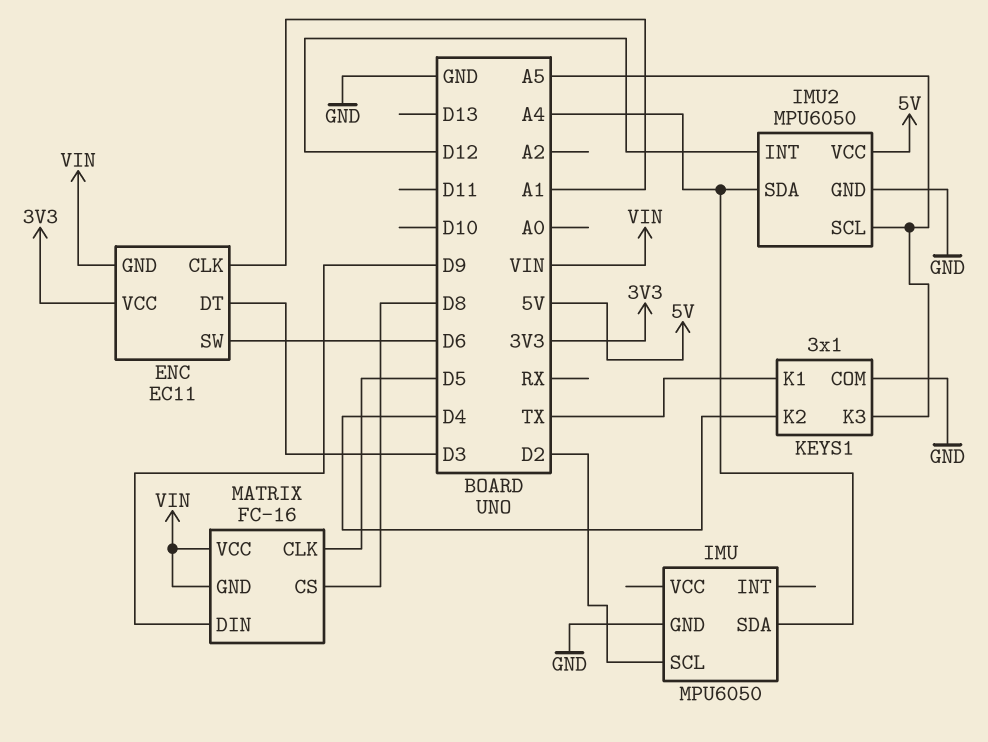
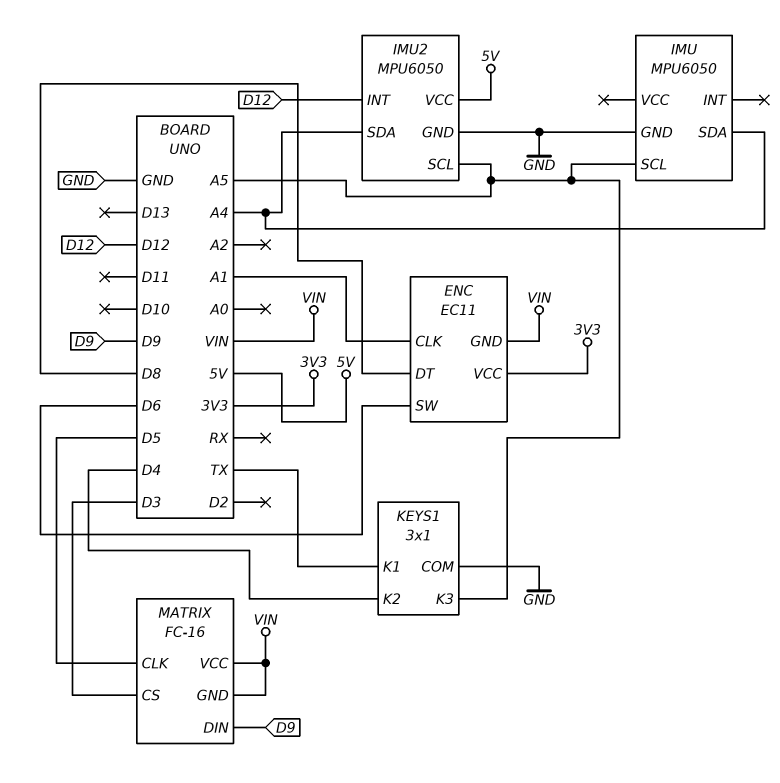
ENC pin DT: D3 -> D8
IMU pin SCL: D2 -> A5
MATRIX pin CS: D8 -> D3

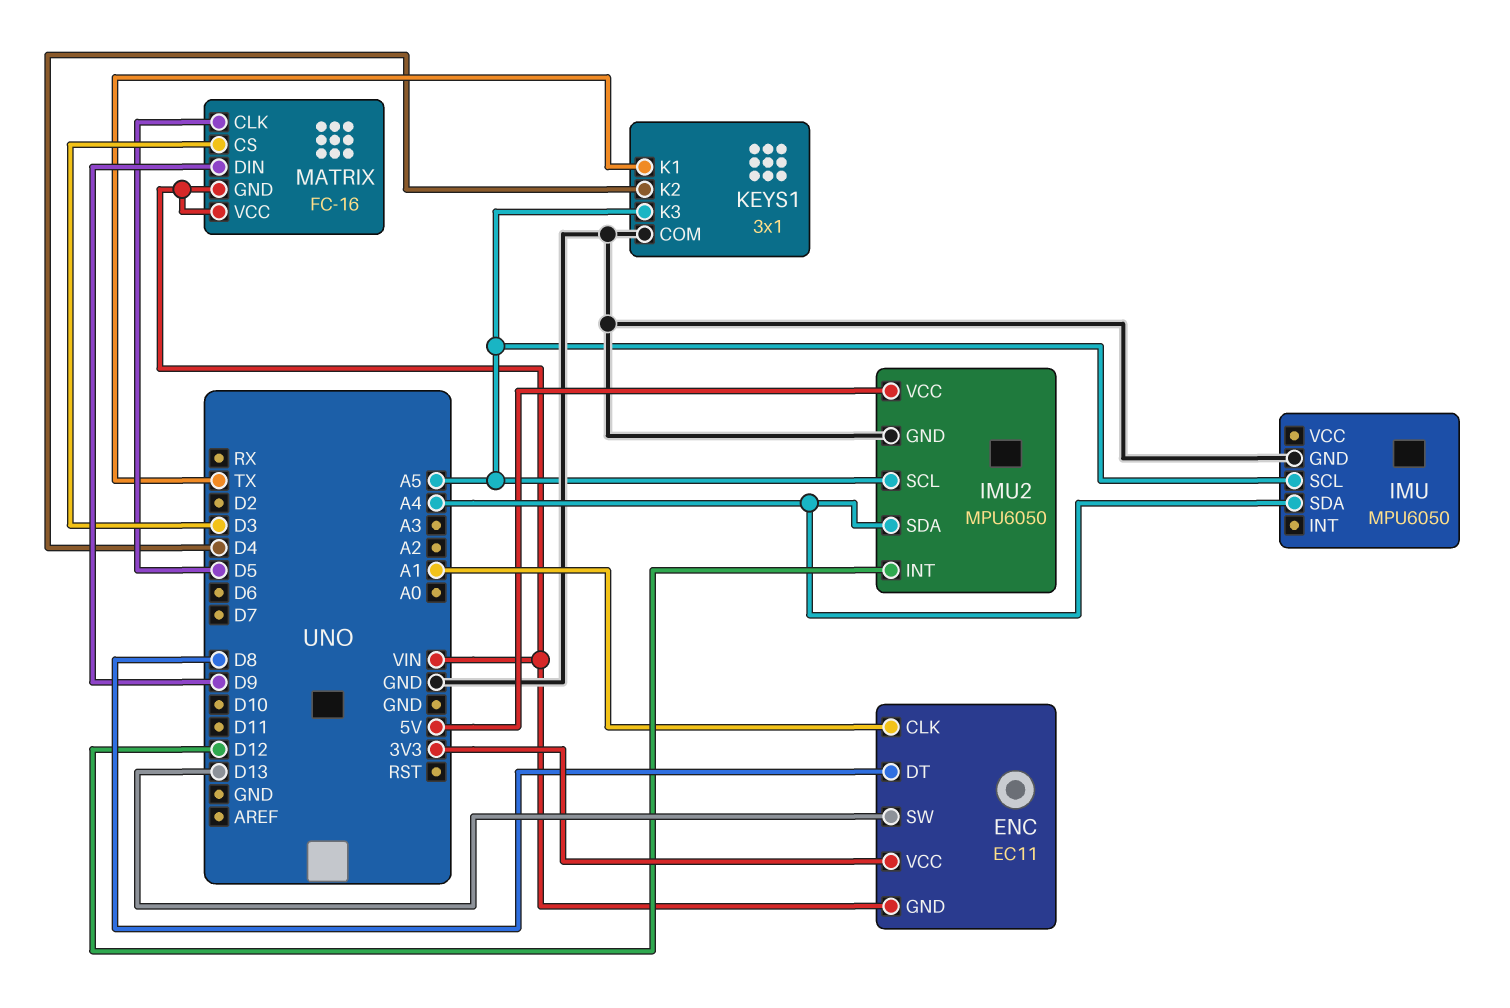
ENC pin SW: D6 -> D13

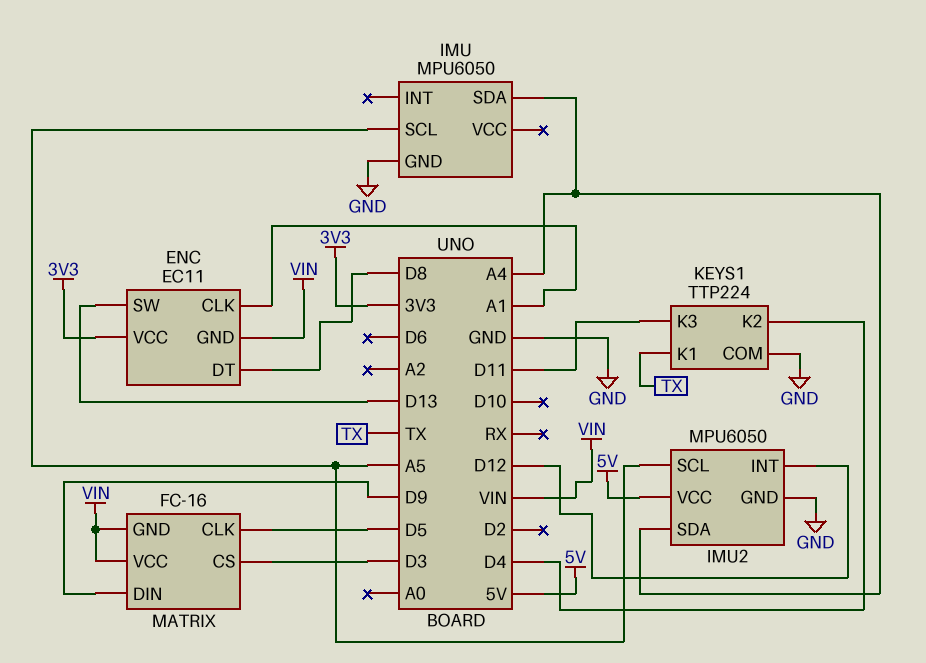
KEYS1: 3x1 -> TTP224
KEYS1 pin K3: A5 -> D11

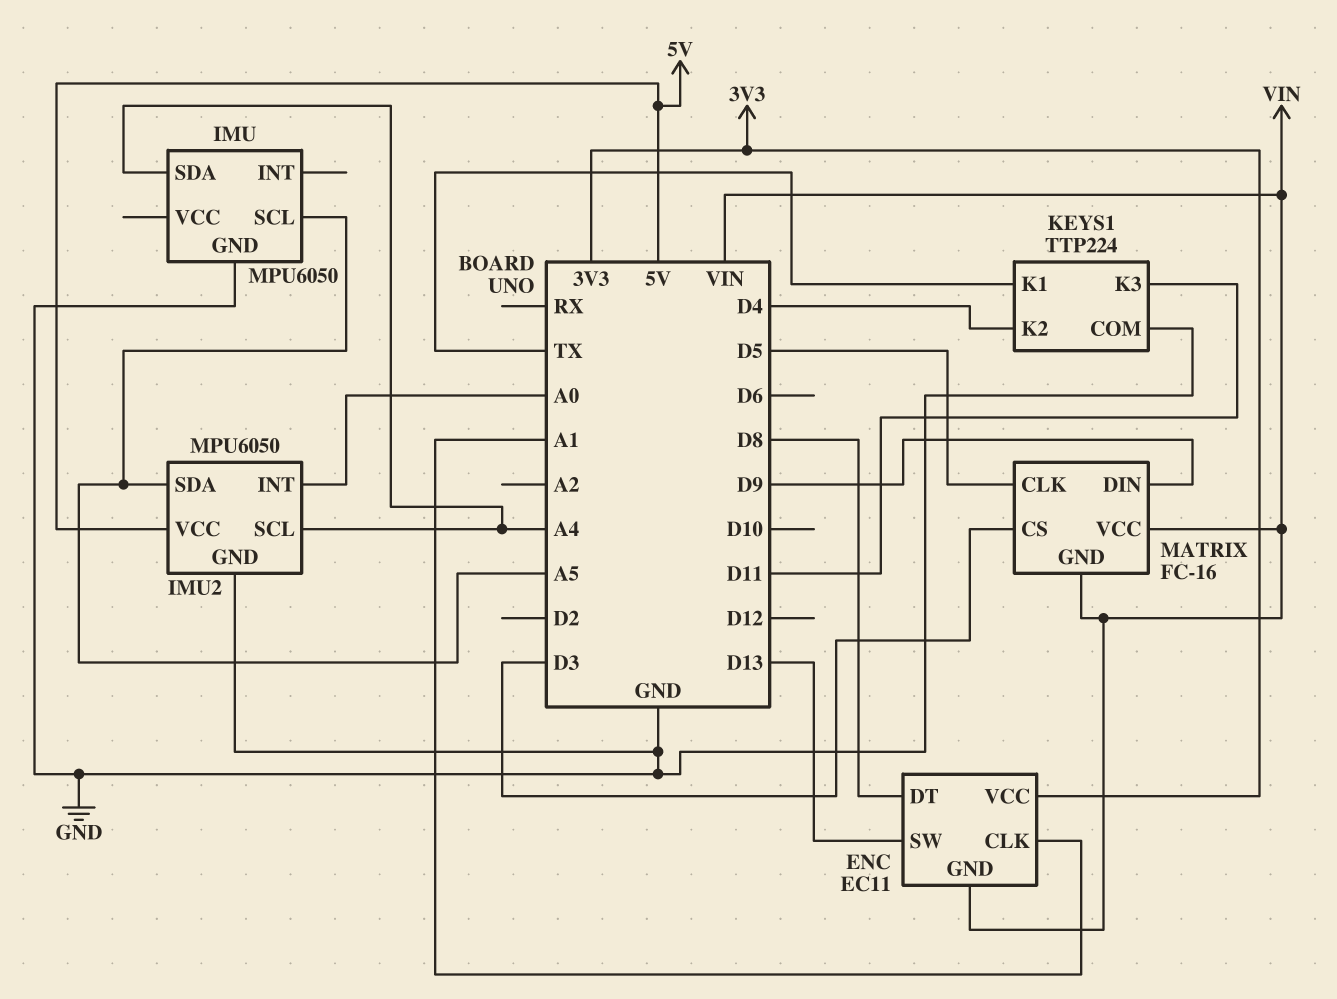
IMU2 pin INT: D12 -> A0
IMU2 pin SCL: A5 -> A4
IMU2 pin SDA: A4 -> A5

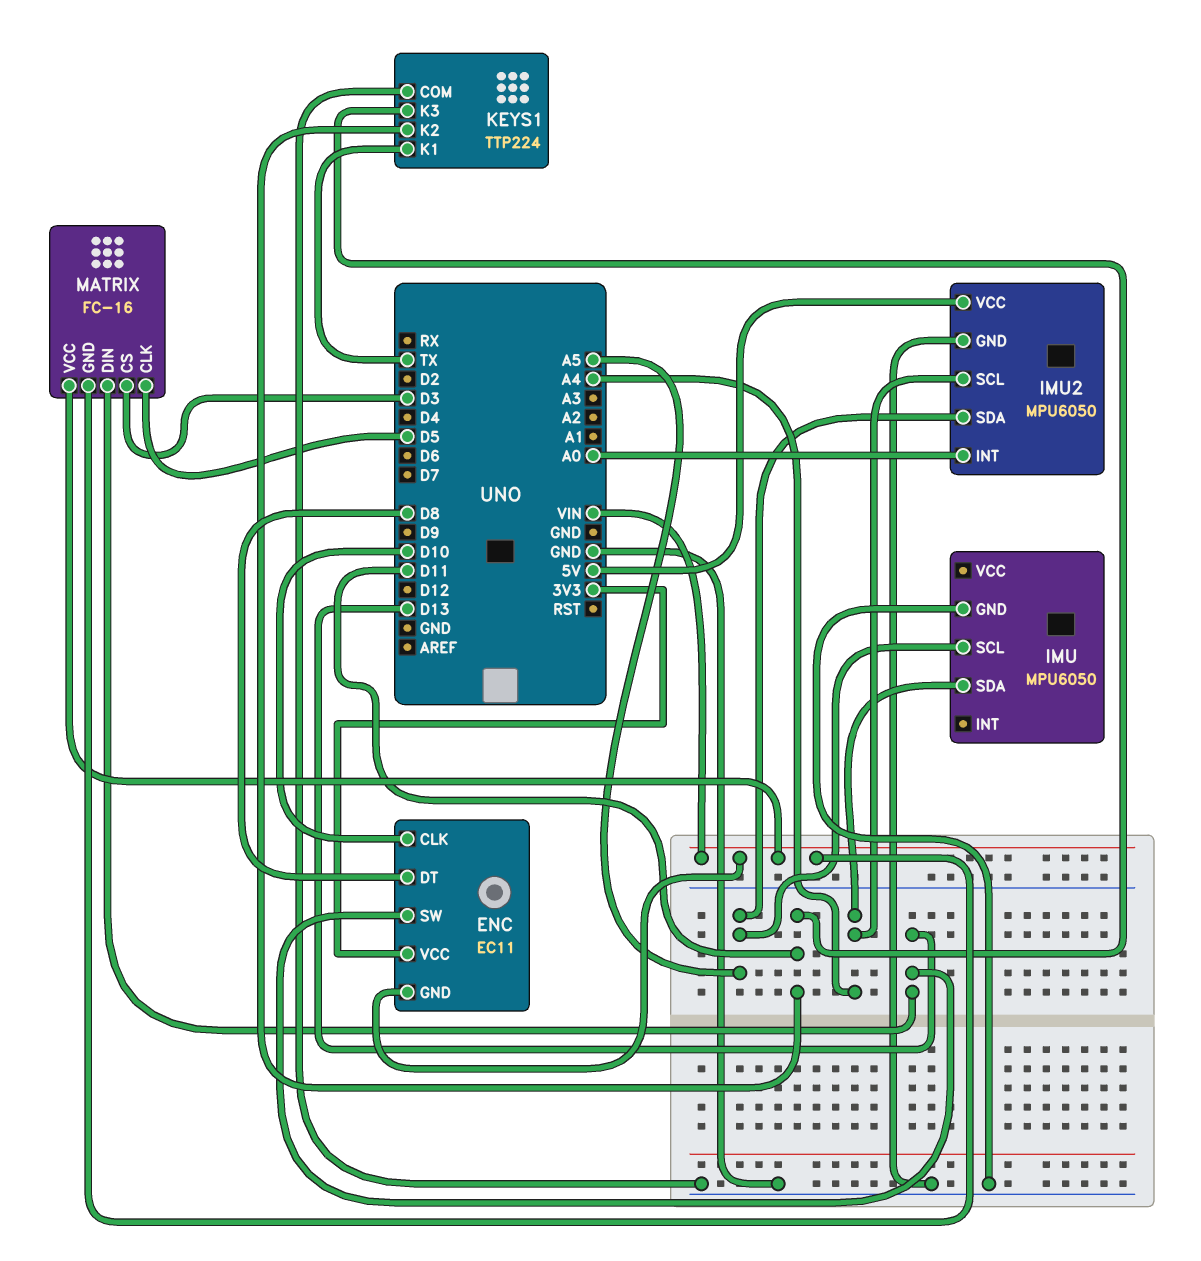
ENC pin CLK: A1 -> D10
KEYS1 pin K2: D4 -> D11
MATRIX pin DIN: D9 -> D13

